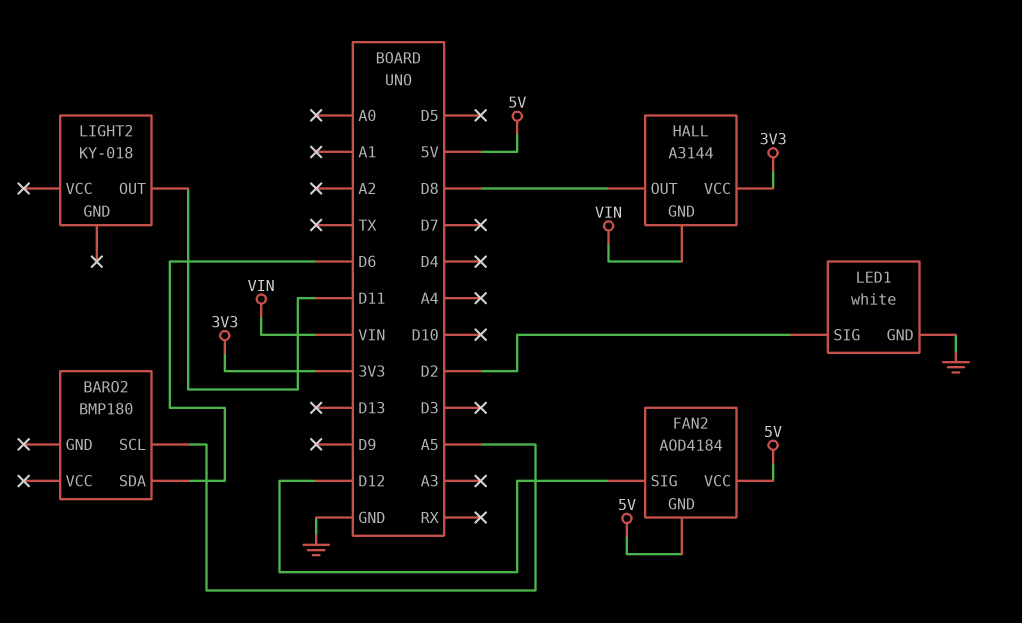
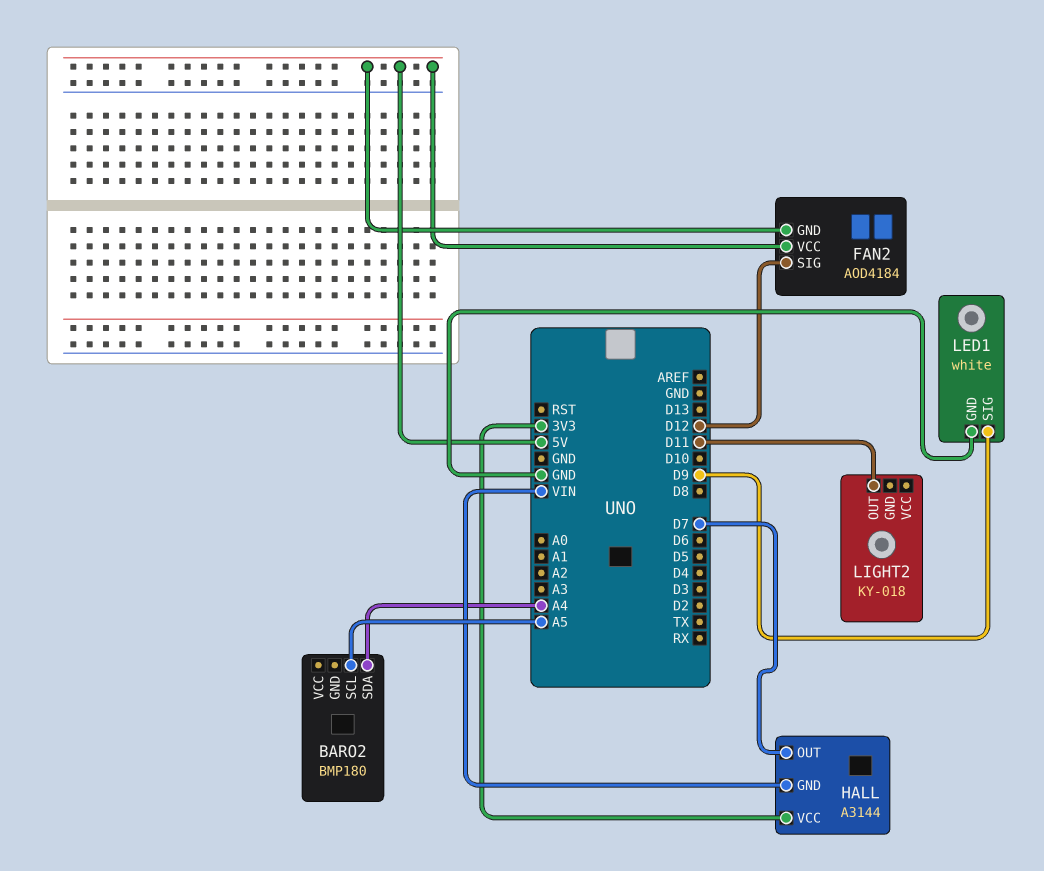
BARO2 pin SDA: D6 -> A4
HALL pin OUT: D8 -> D7
LED1 pin SIG: D2 -> D9

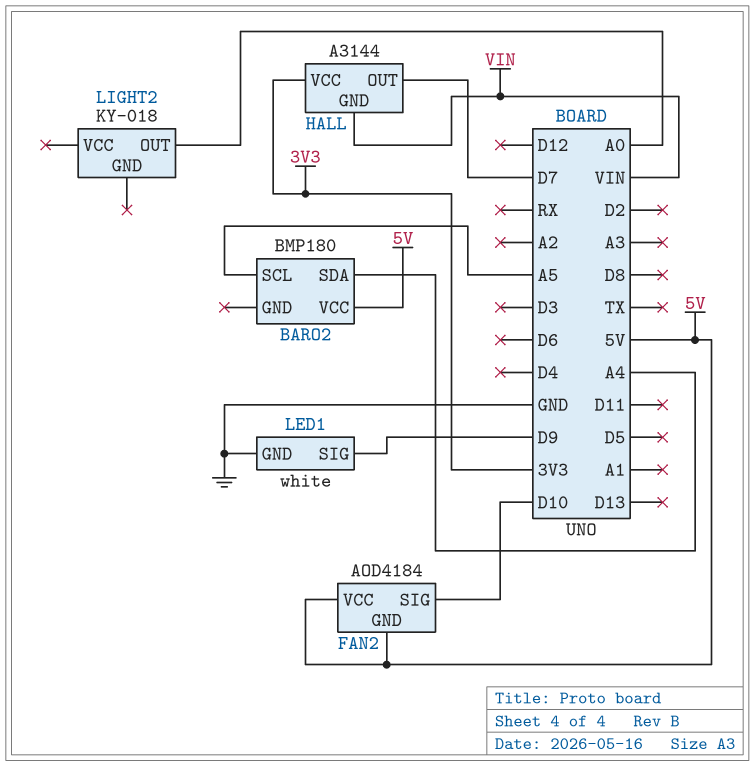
BARO2 pin VCC: none -> 5V
FAN2 pin SIG: D12 -> D10
LIGHT2 pin OUT: D11 -> A0

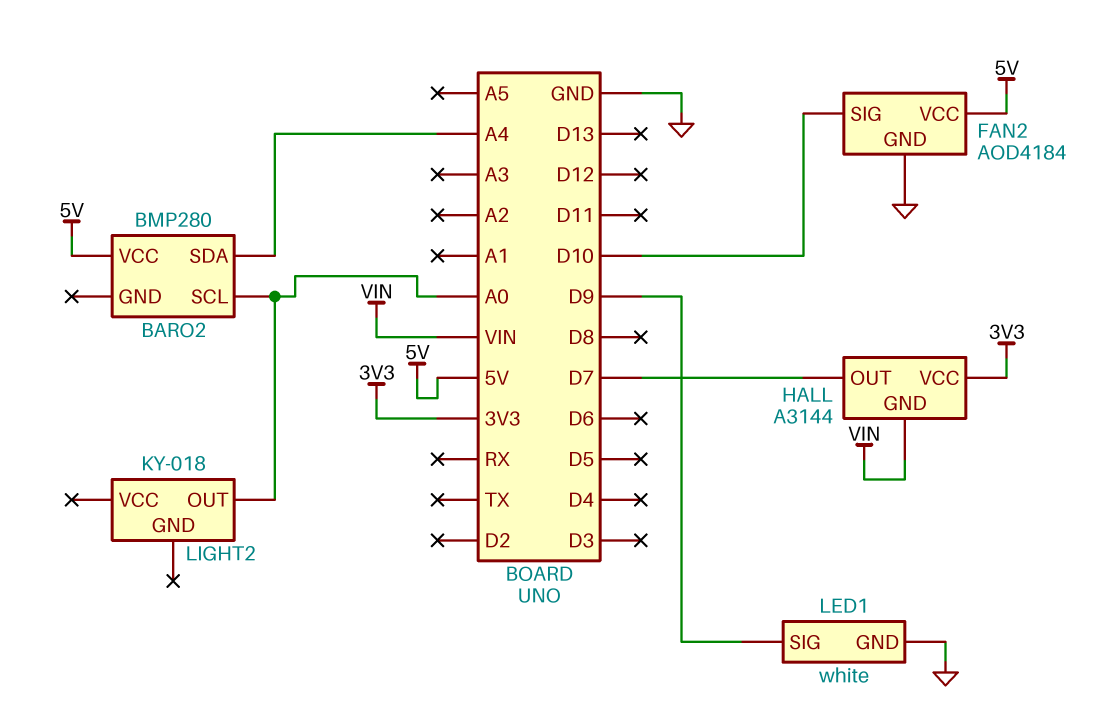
BARO2: BMP180 -> BMP280
BARO2 pin SCL: A5 -> A0
FAN2 pin GND: 5V -> GND

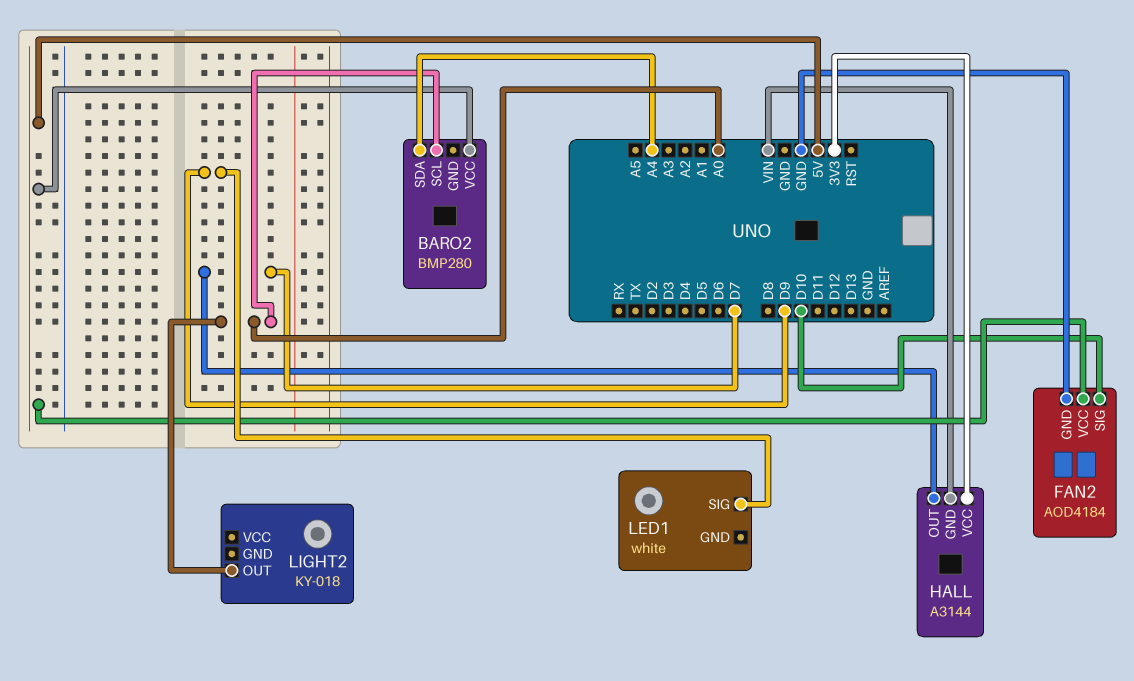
LED1 pin GND: GND -> none

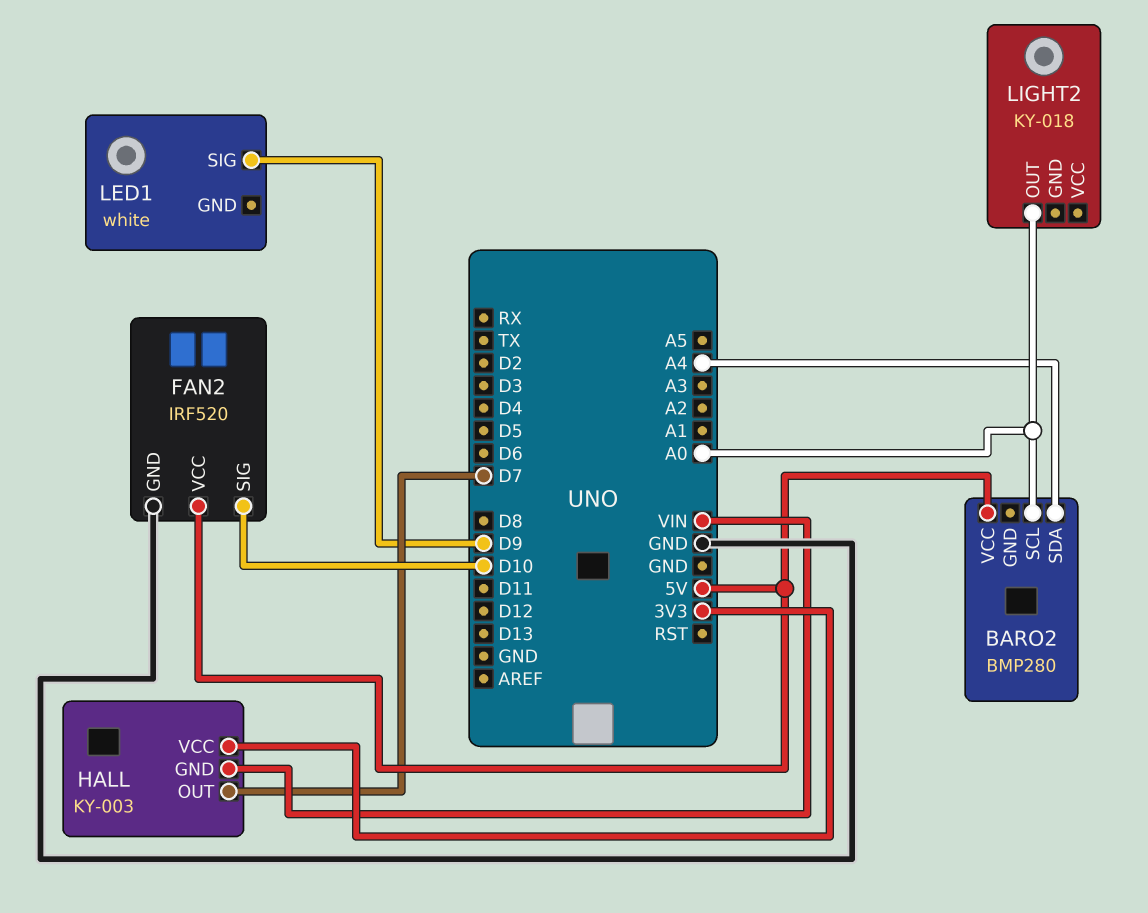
FAN2: AOD4184 -> IRF520
HALL: A3144 -> KY-003

